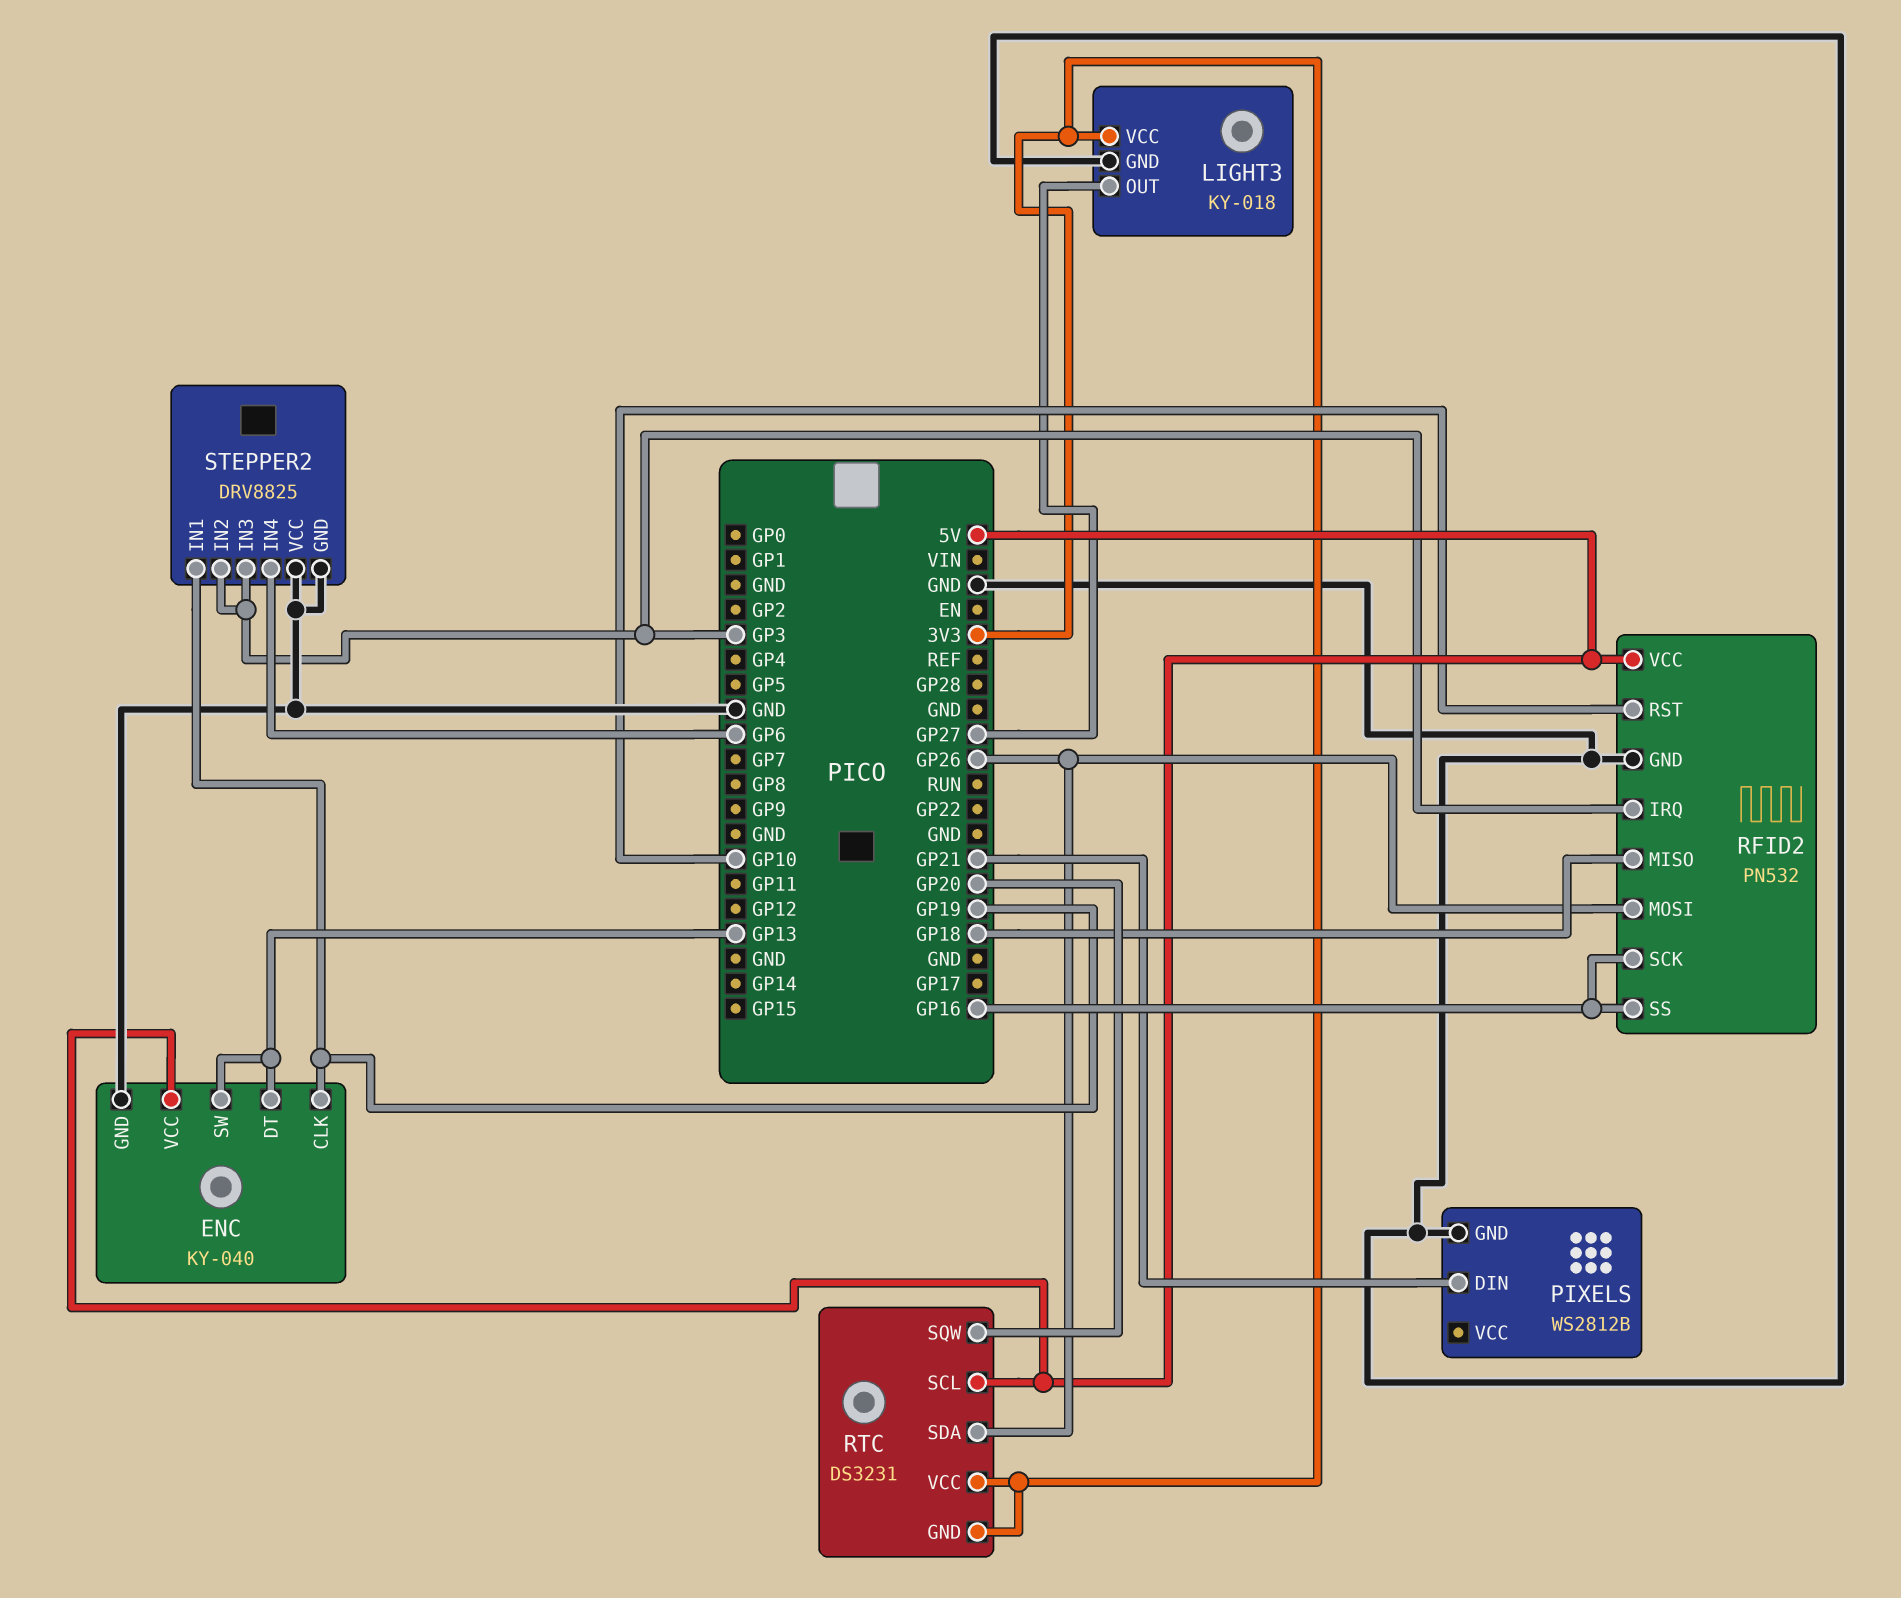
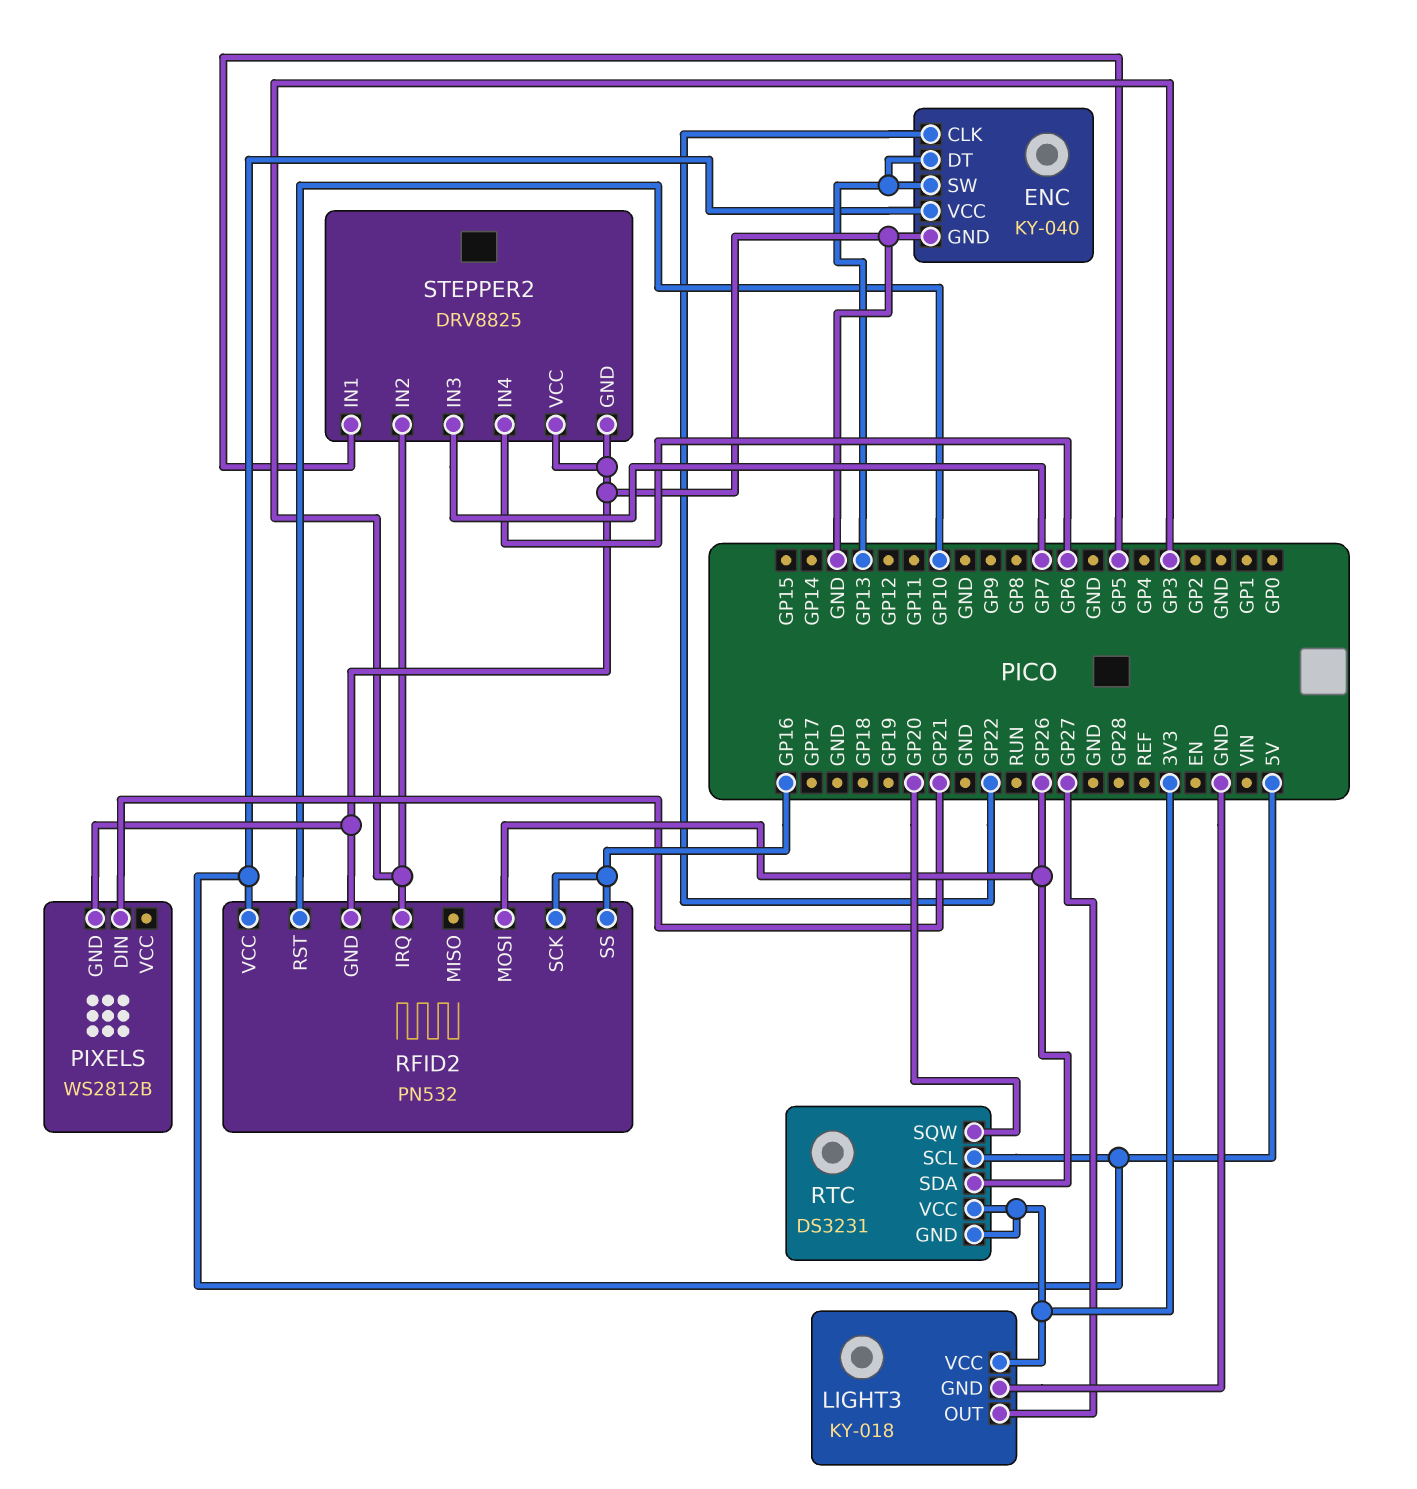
ENC pin CLK: GP19 -> GP22
RFID2 pin MISO: GP18 -> none
STEPPER2 pin IN1: GP19 -> GP5
STEPPER2 pin IN3: GP3 -> GP7

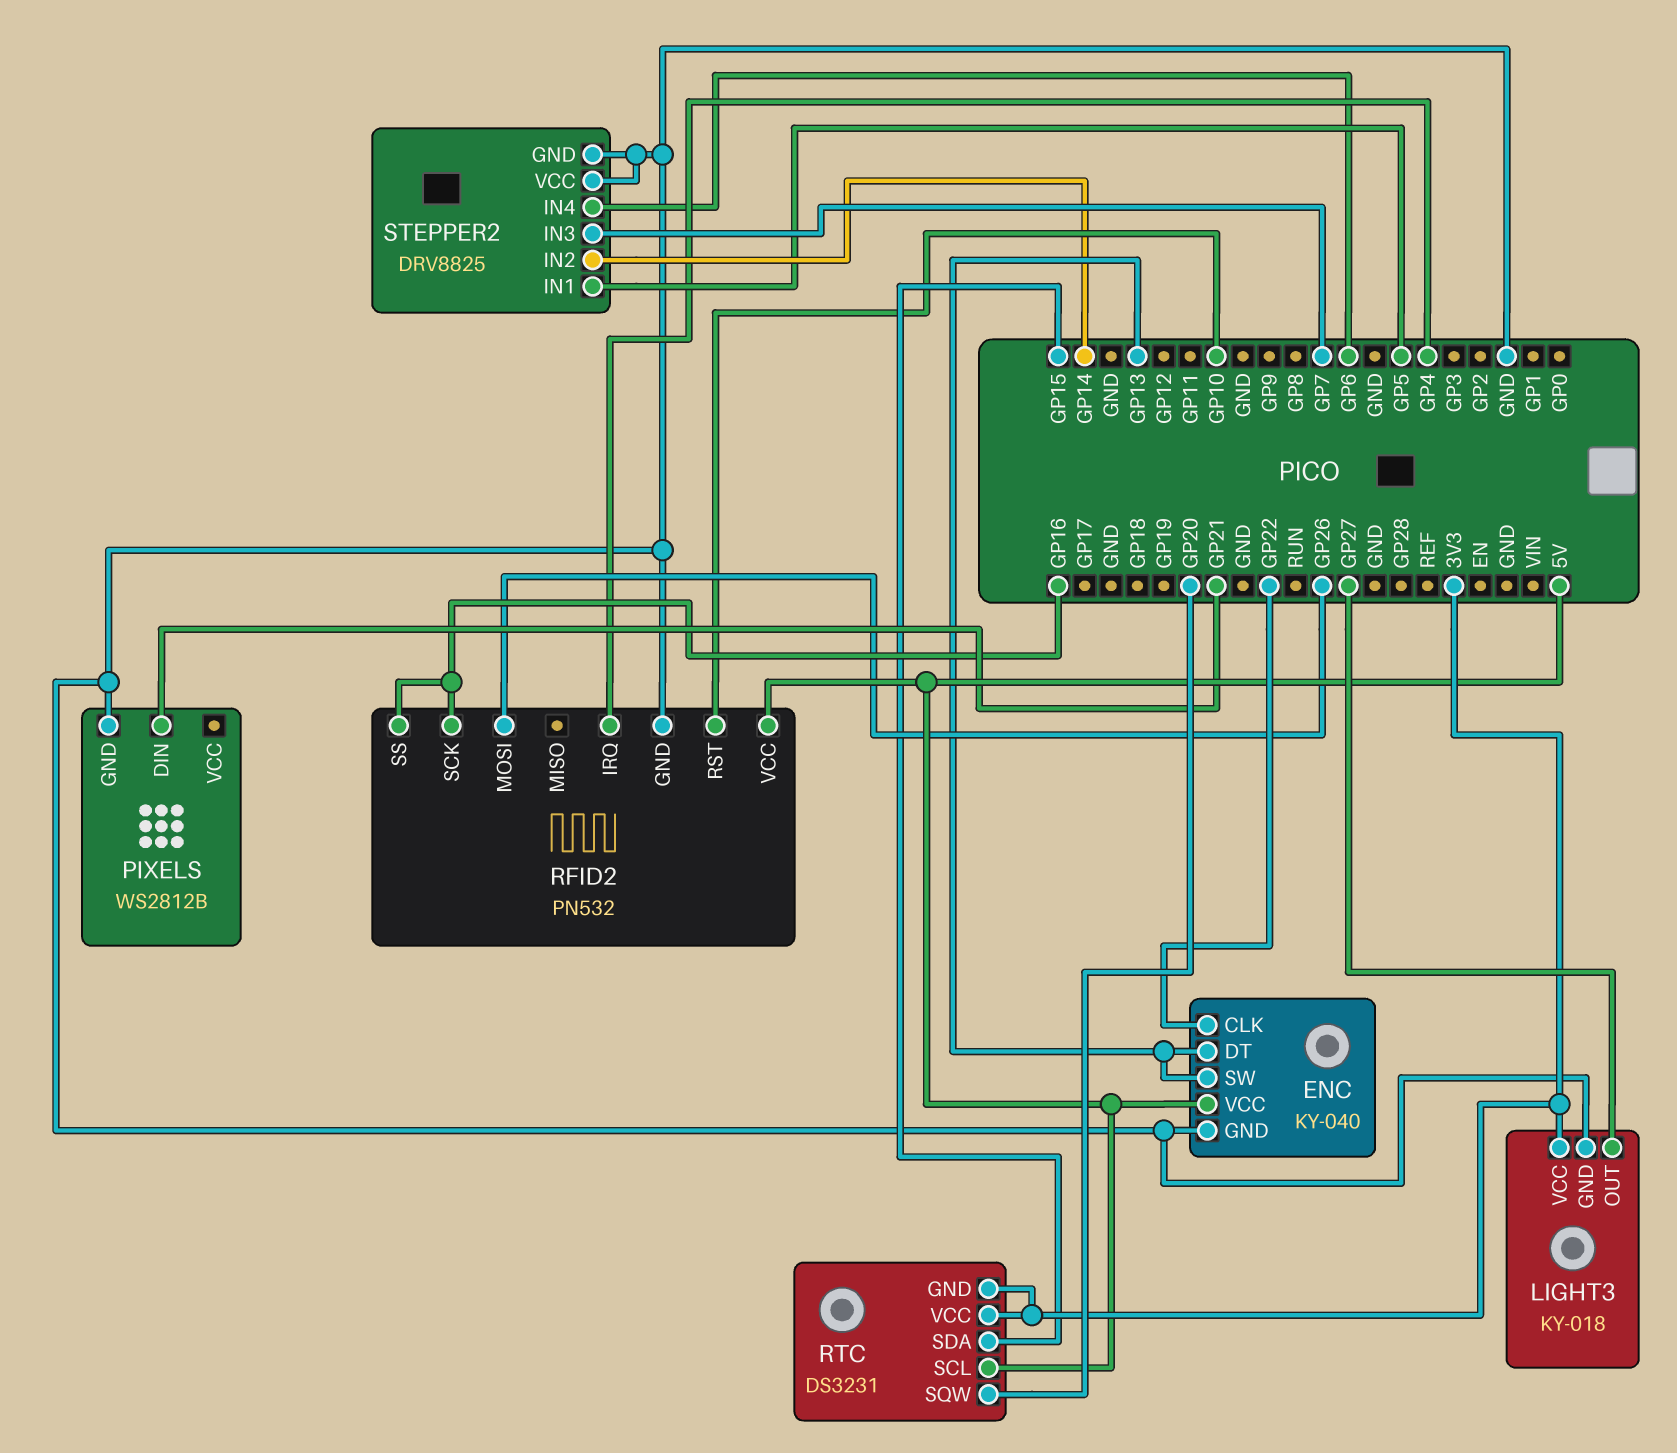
RFID2 pin IRQ: GP3 -> GP4
RTC pin SDA: GP26 -> GP15
STEPPER2 pin IN2: GP3 -> GP14

